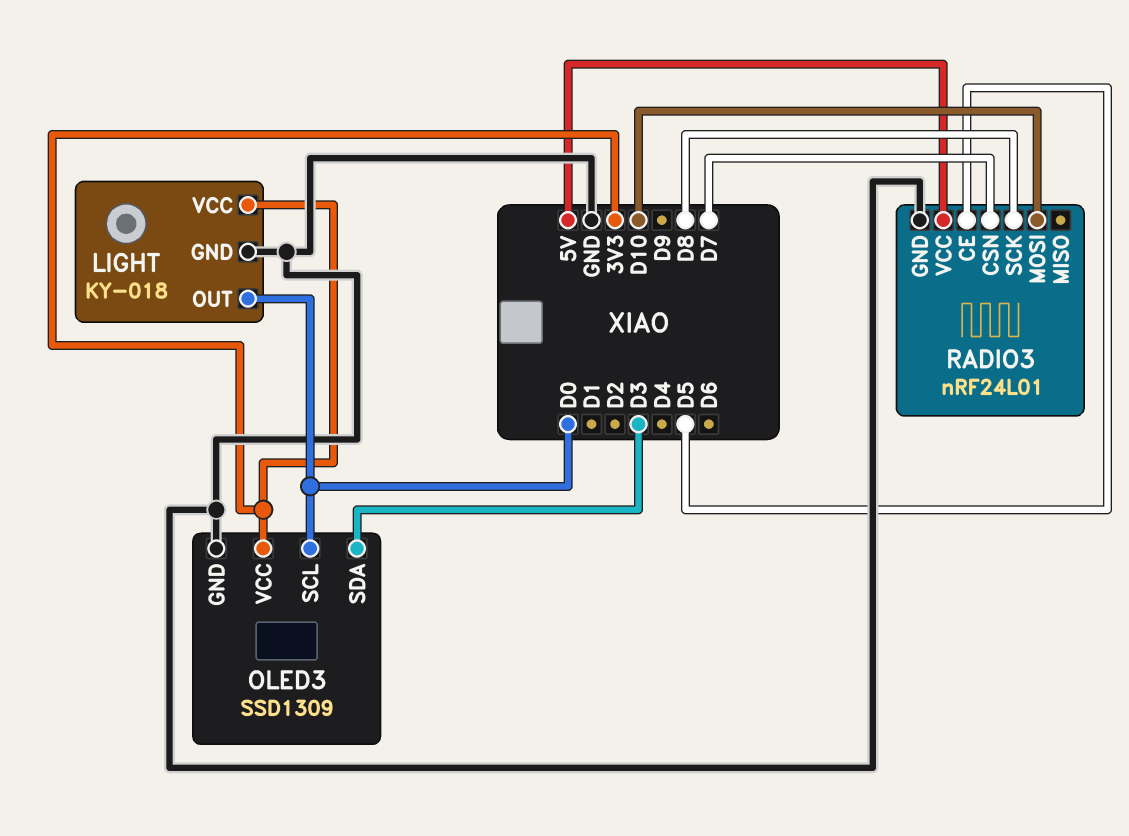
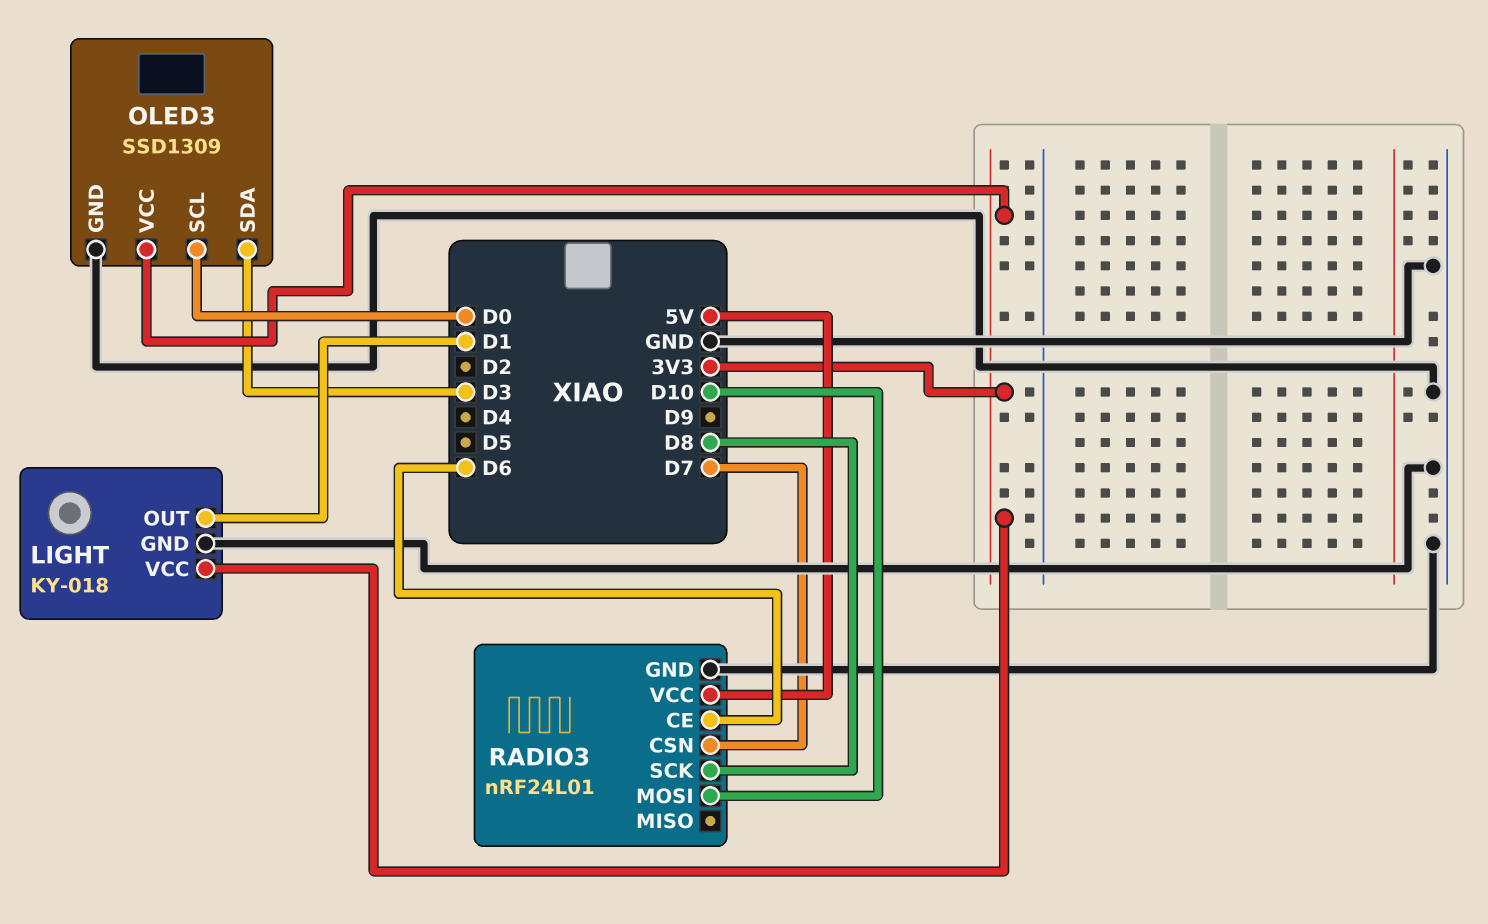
LIGHT pin OUT: D0 -> D1
RADIO3 pin CE: D5 -> D6

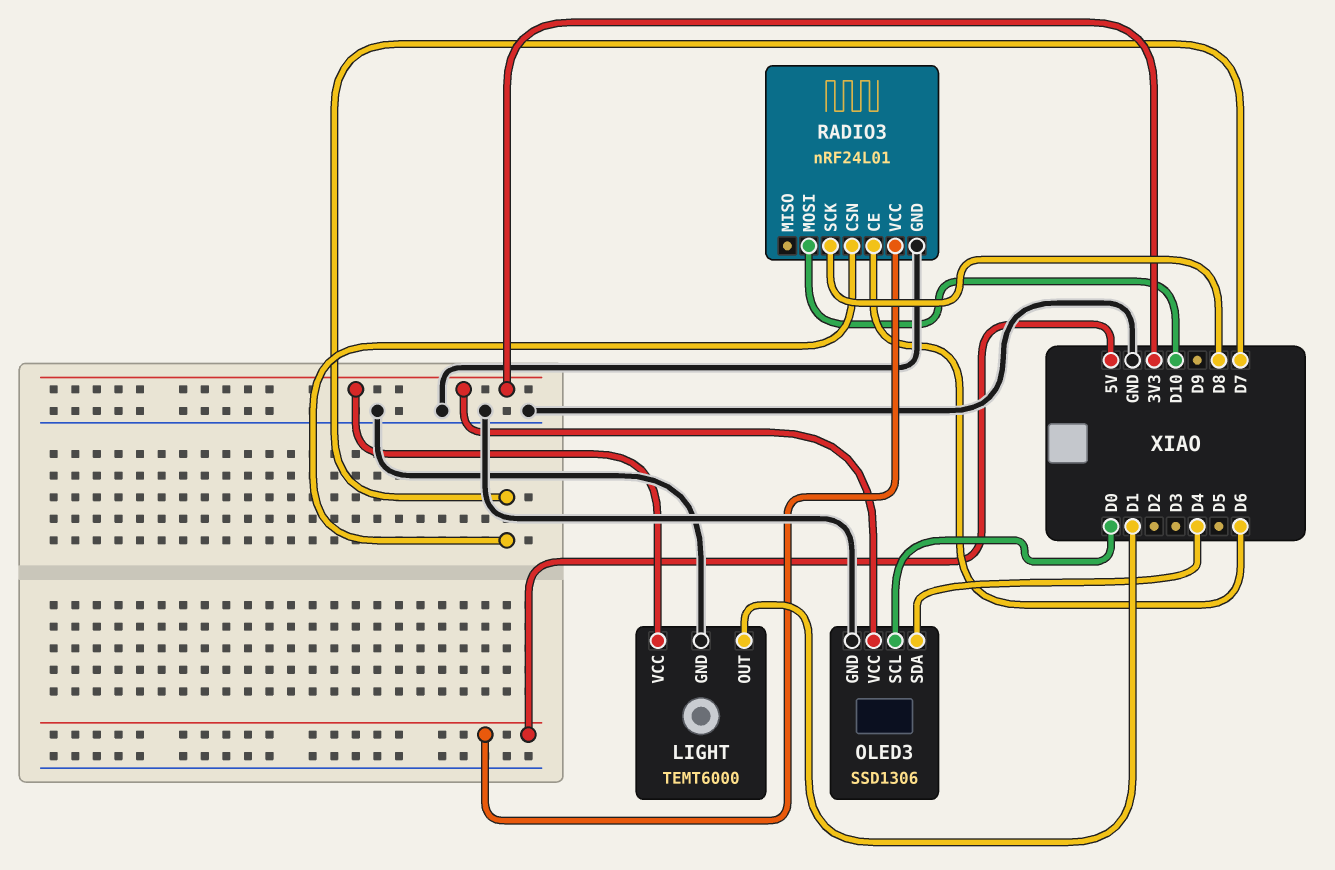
LIGHT: KY-018 -> TEMT6000
OLED3: SSD1309 -> SSD1306
OLED3 pin SDA: D3 -> D4

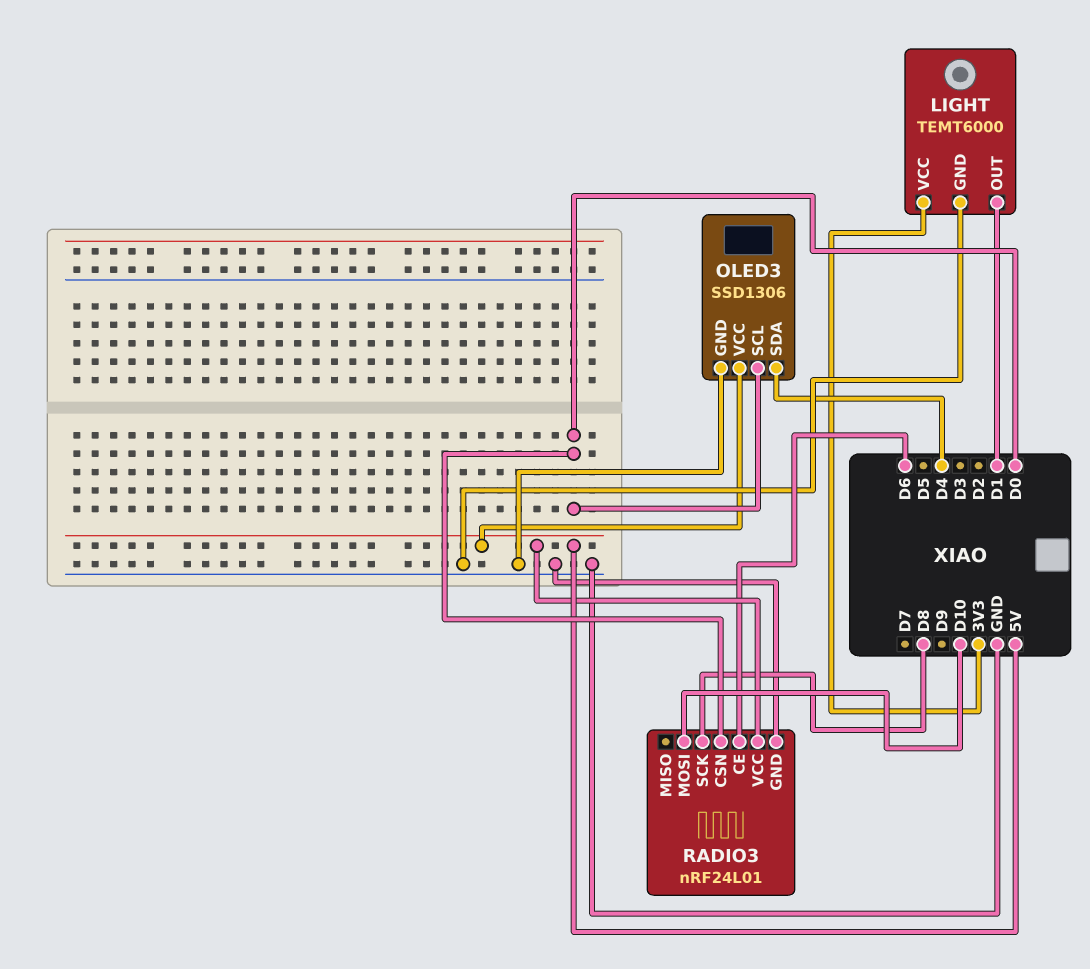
OLED3 pin VCC: 3V3 -> 5V
RADIO3 pin CSN: D7 -> D0

